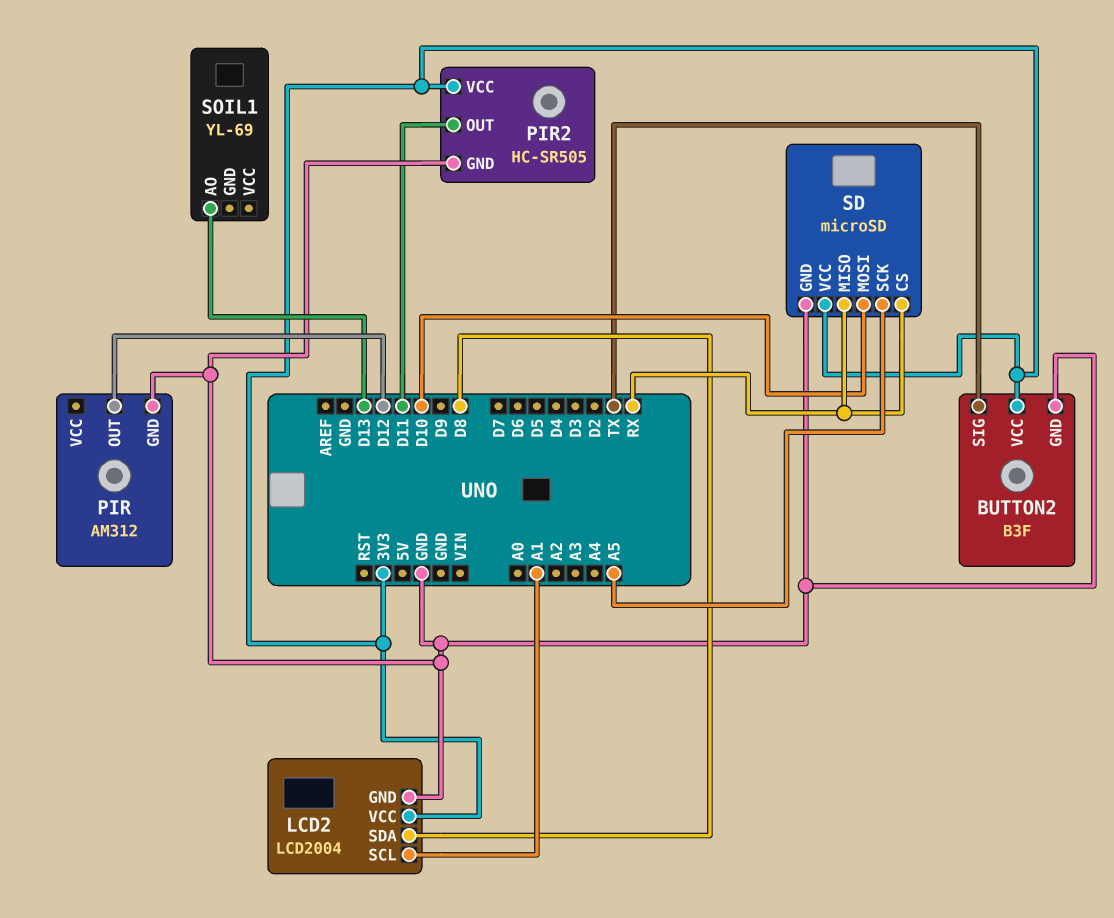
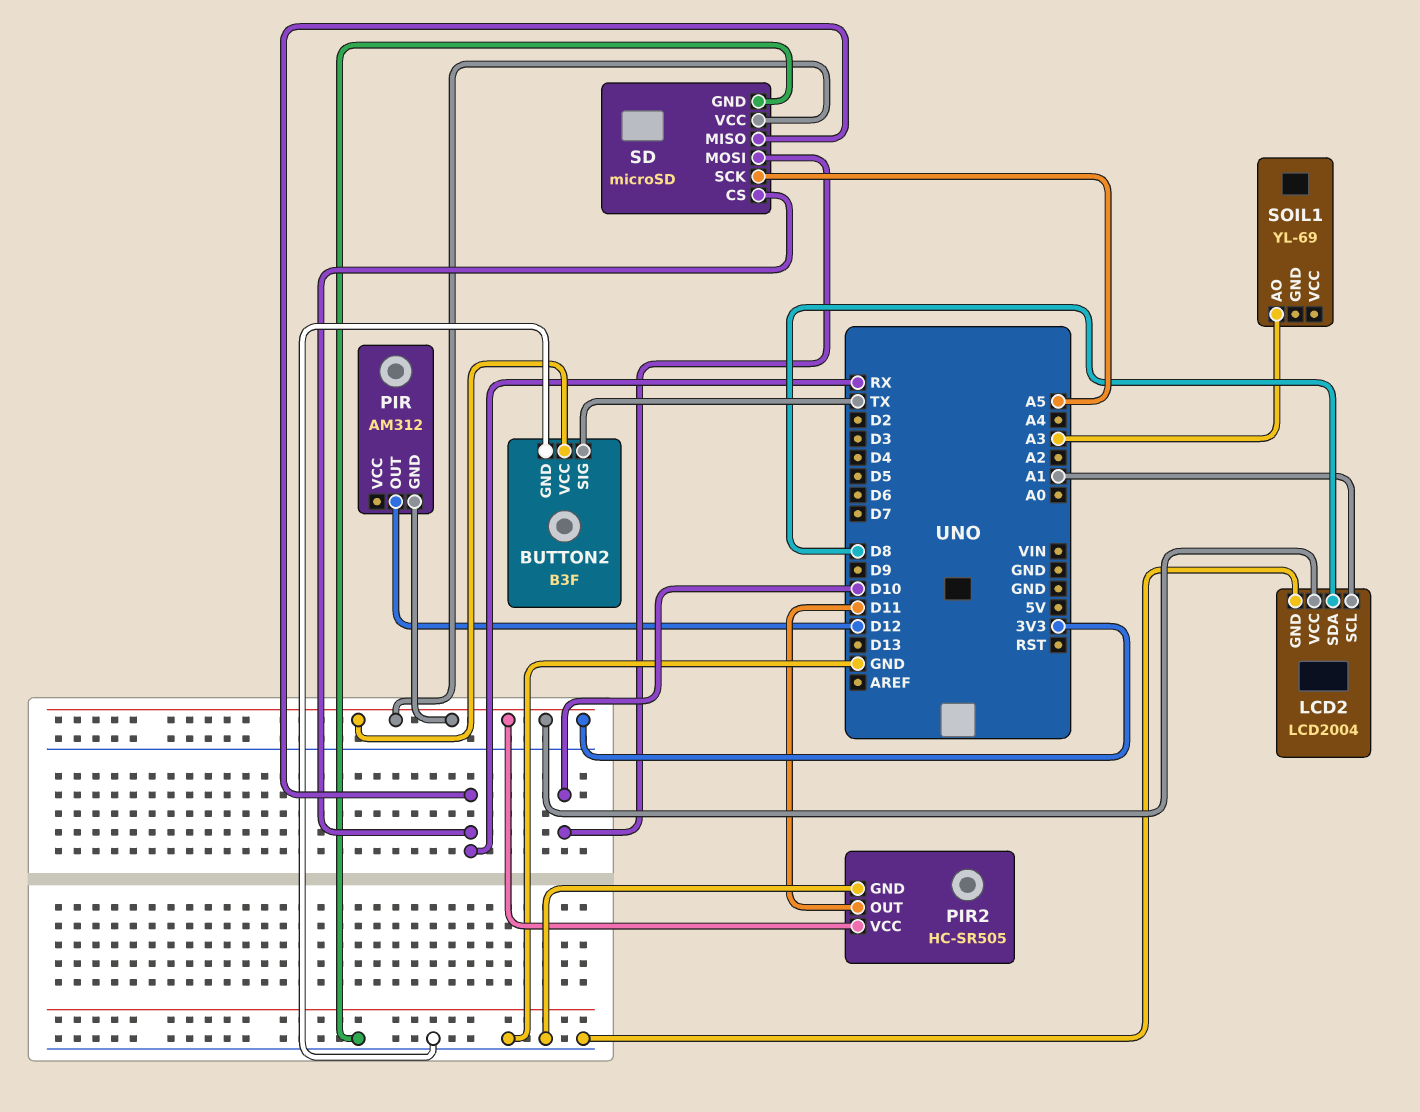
PIR pin GND: GND -> 3V3
SOIL1 pin AO: D13 -> A3

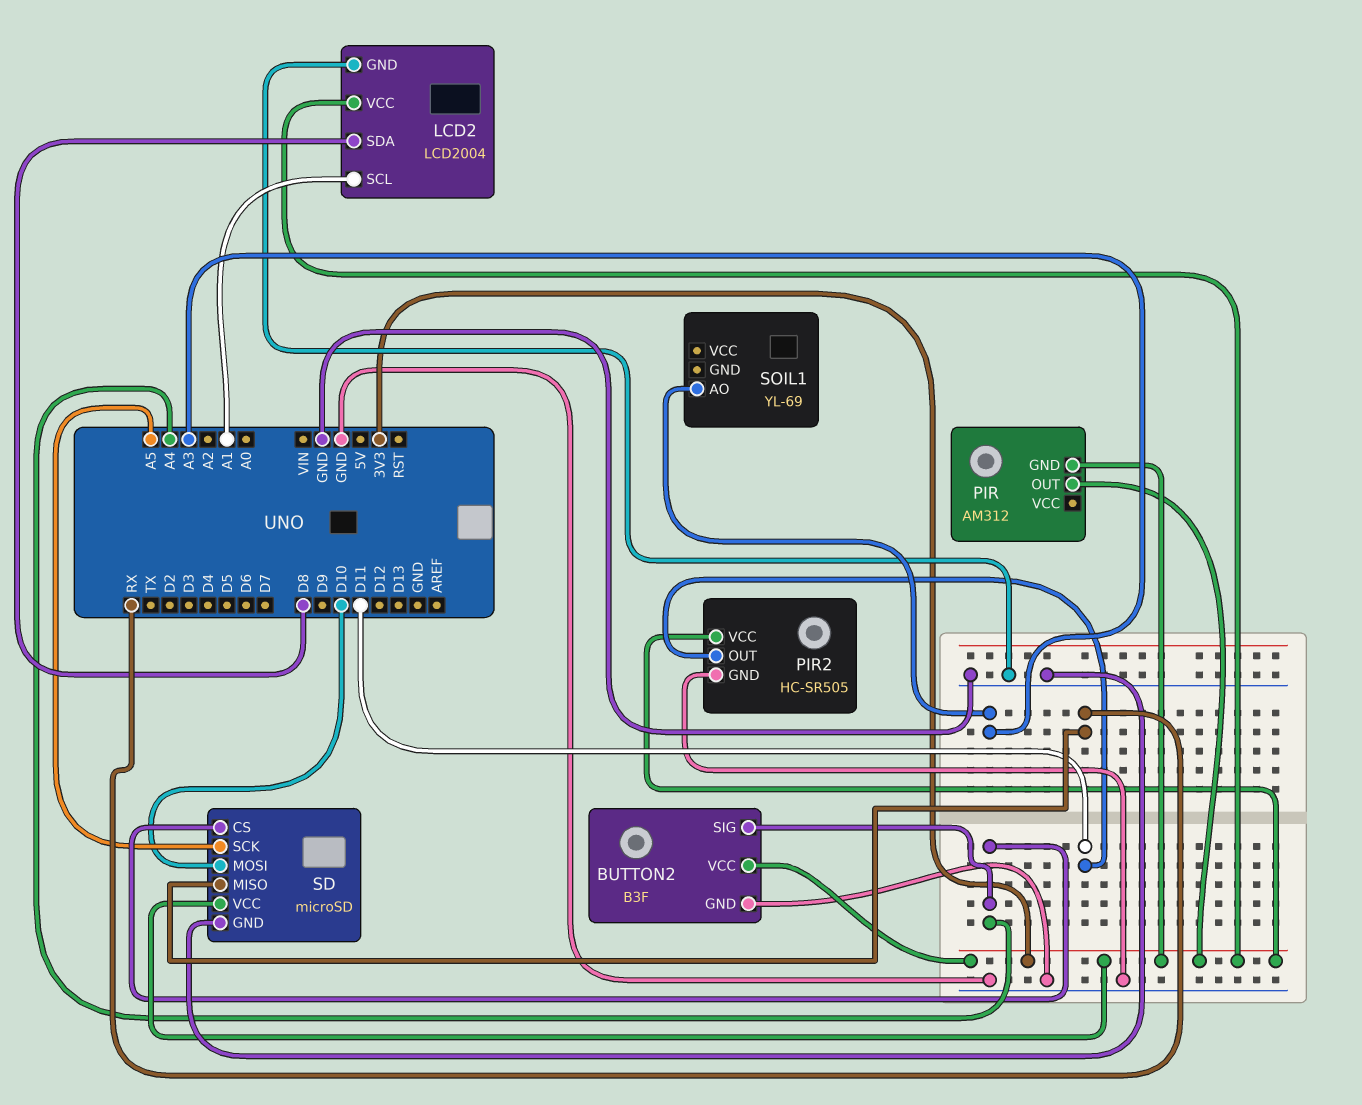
BUTTON2 pin SIG: TX -> A4
PIR pin OUT: D12 -> 3V3
SD pin CS: RX -> A4

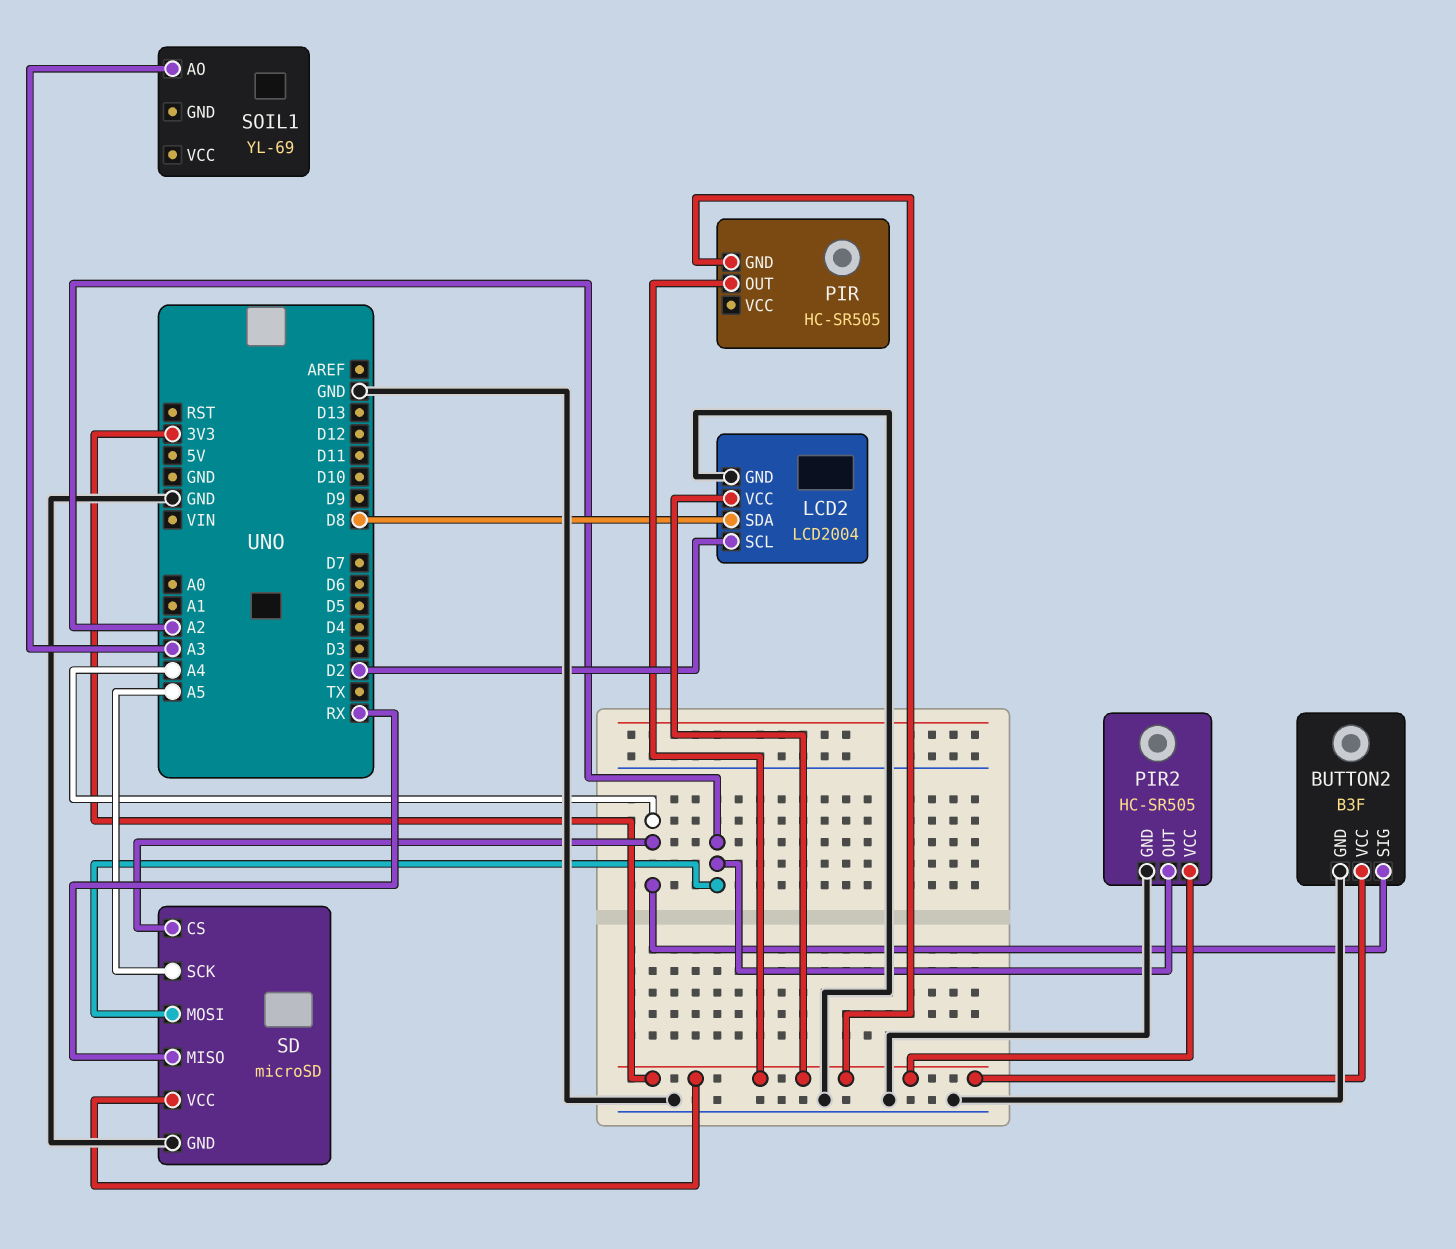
LCD2 pin SCL: A1 -> D2
PIR: AM312 -> HC-SR505
PIR2 pin OUT: D11 -> A2
SD pin MOSI: D10 -> A2

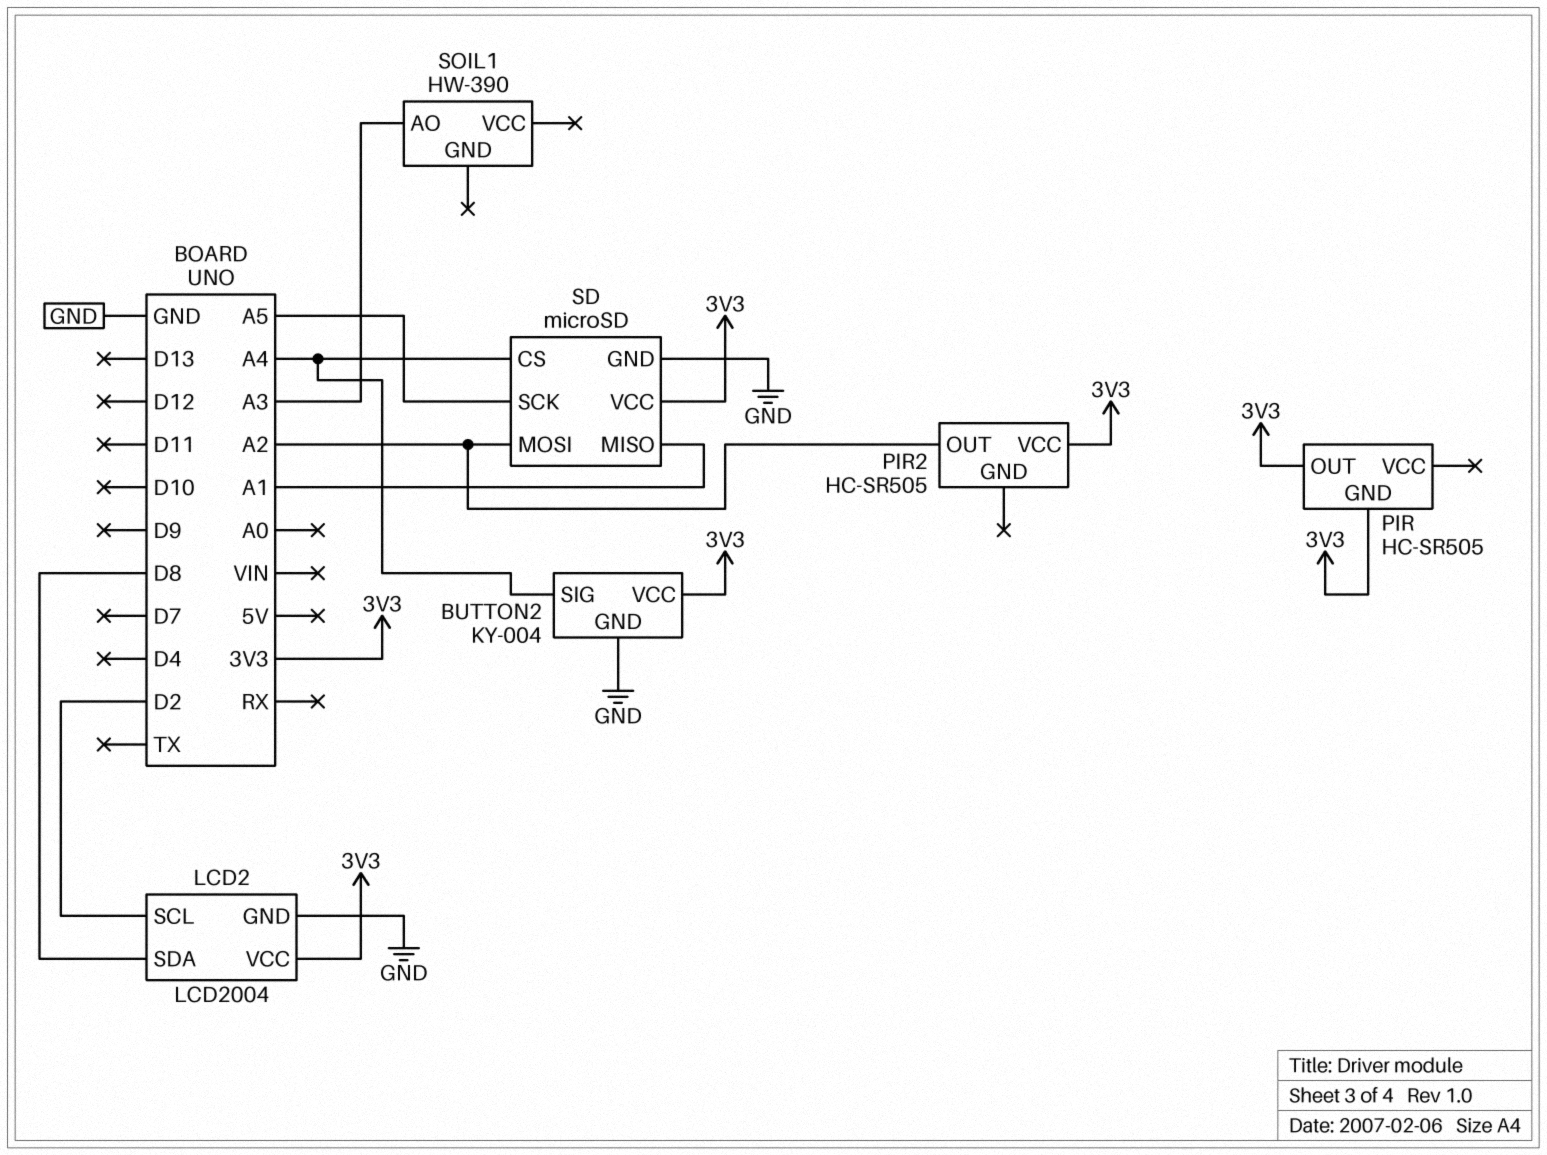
BUTTON2: B3F -> KY-004
PIR2 pin GND: GND -> none
SD pin MISO: RX -> A1
SOIL1: YL-69 -> HW-390

